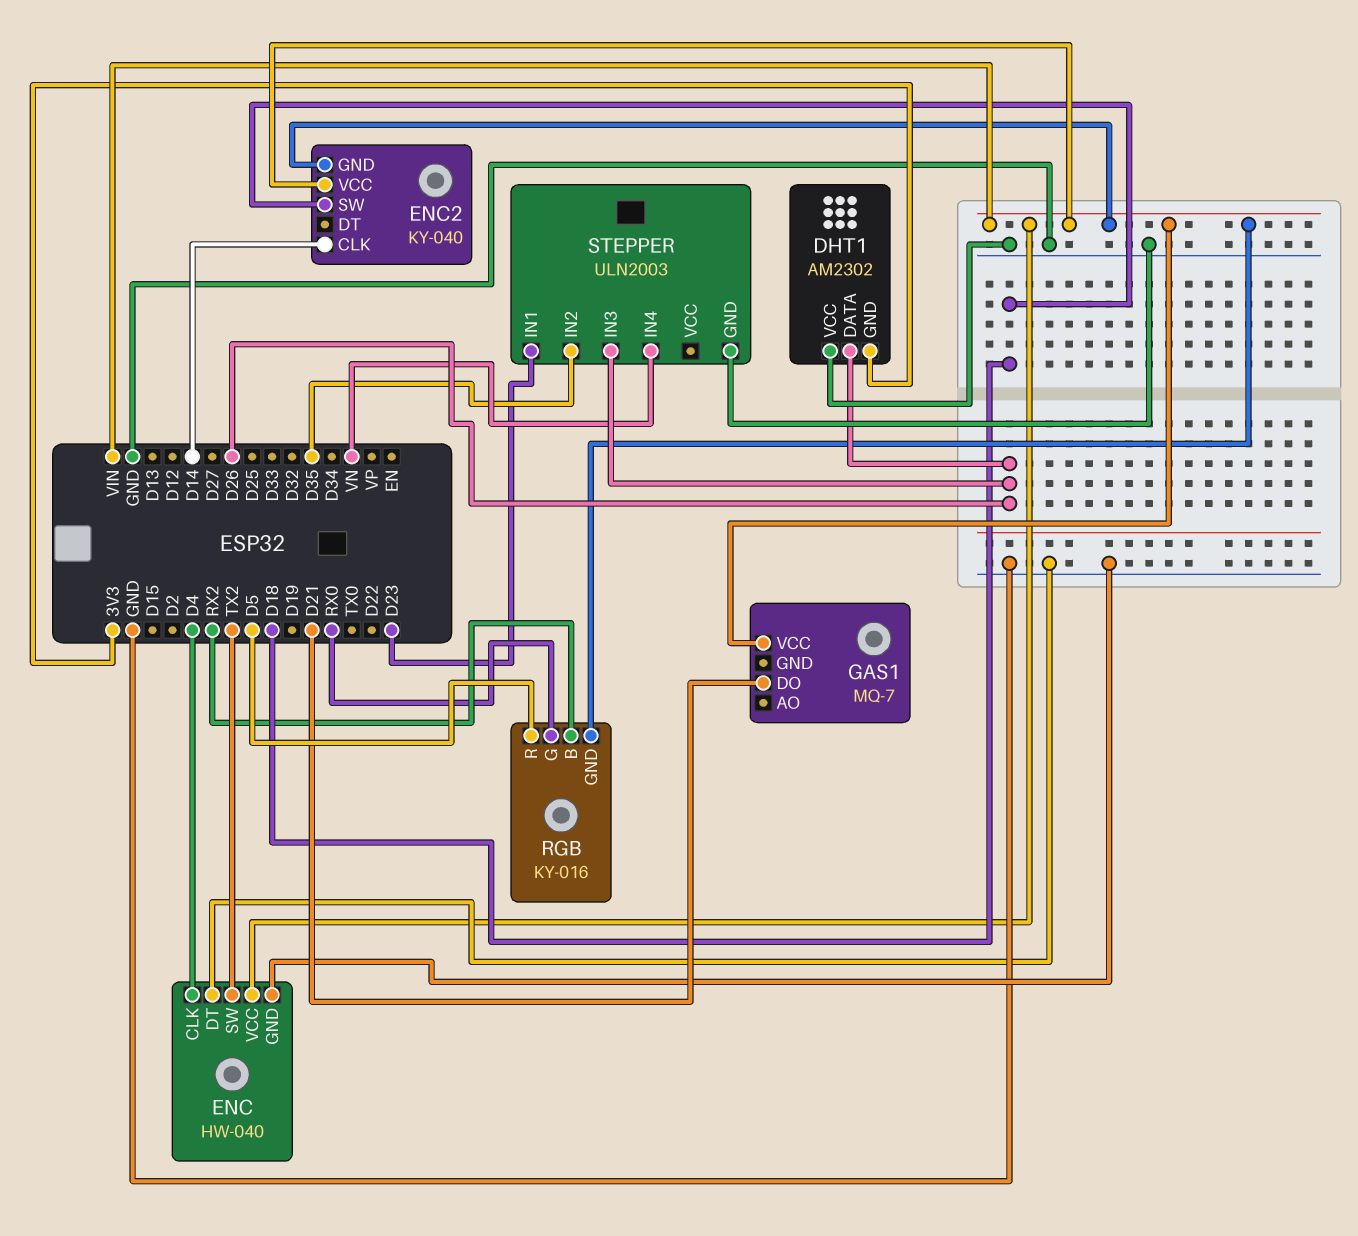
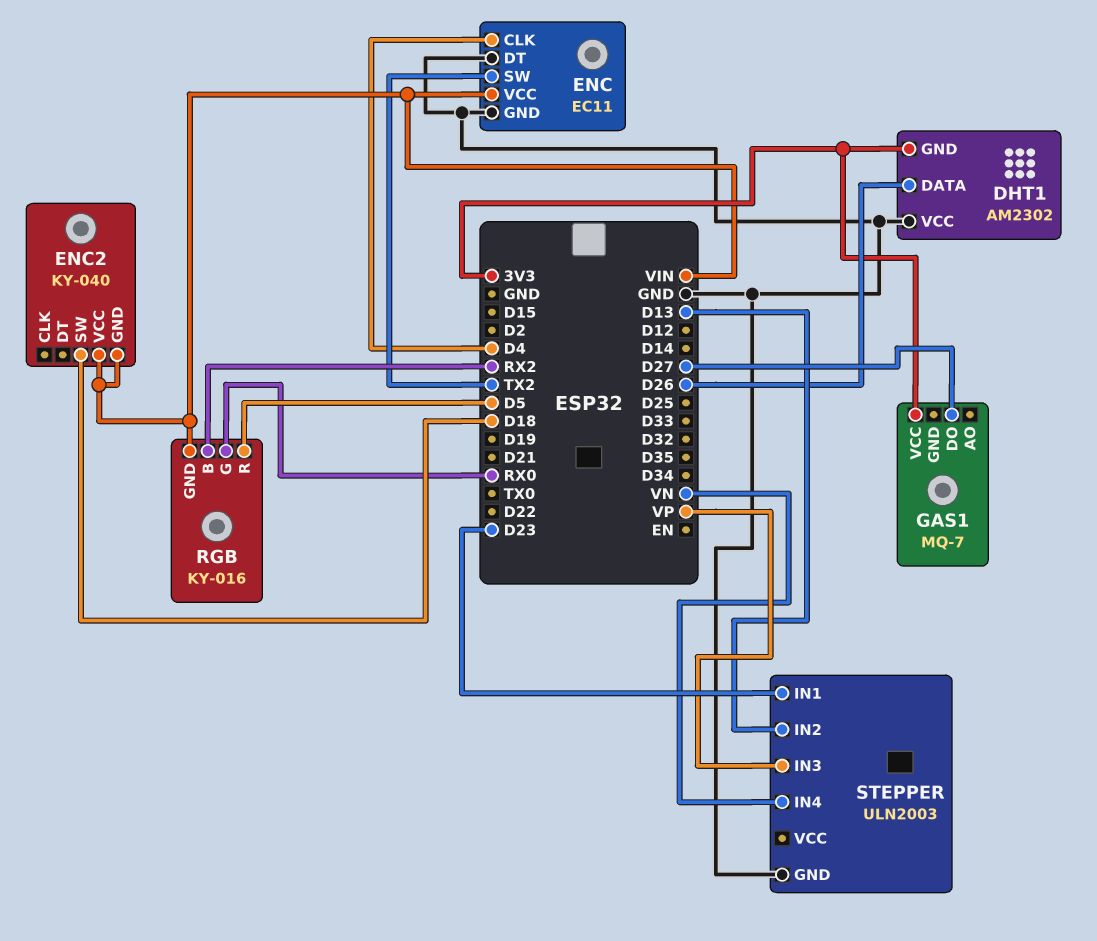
ENC: HW-040 -> EC11
ENC2 pin CLK: D14 -> none
GAS1 pin DO: D21 -> D27
GAS1 pin VCC: VIN -> 3V3
STEPPER pin IN2: D35 -> D13
STEPPER pin IN3: D26 -> VP

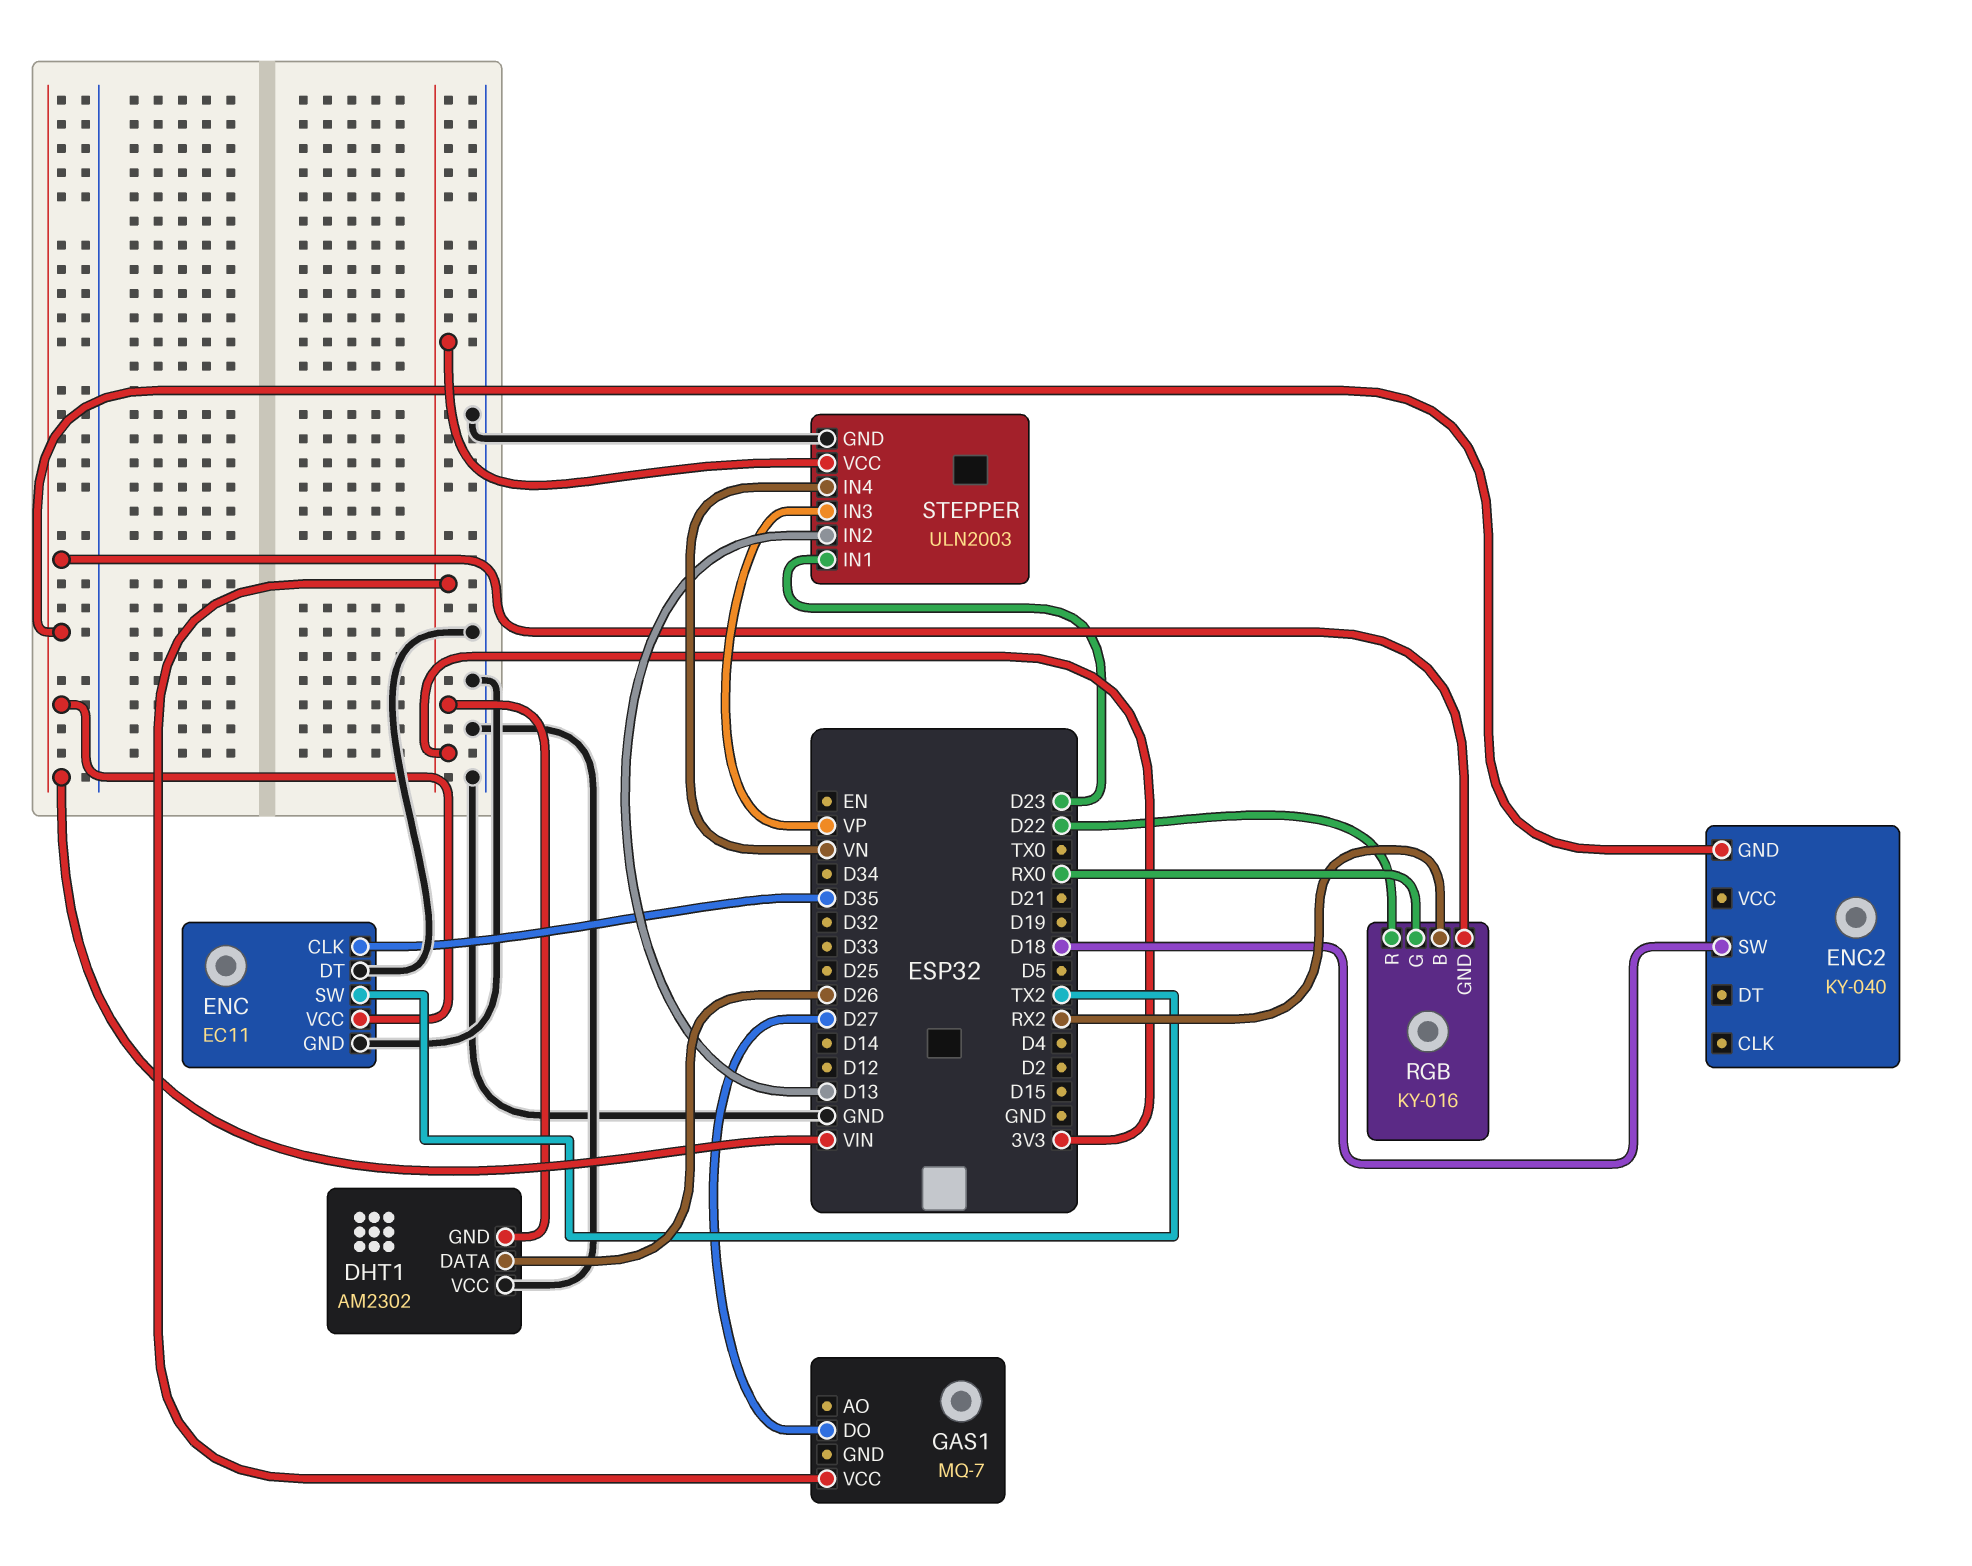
ENC pin CLK: D4 -> D35
ENC2 pin VCC: VIN -> none
RGB pin R: D5 -> D22
STEPPER pin VCC: none -> 3V3

